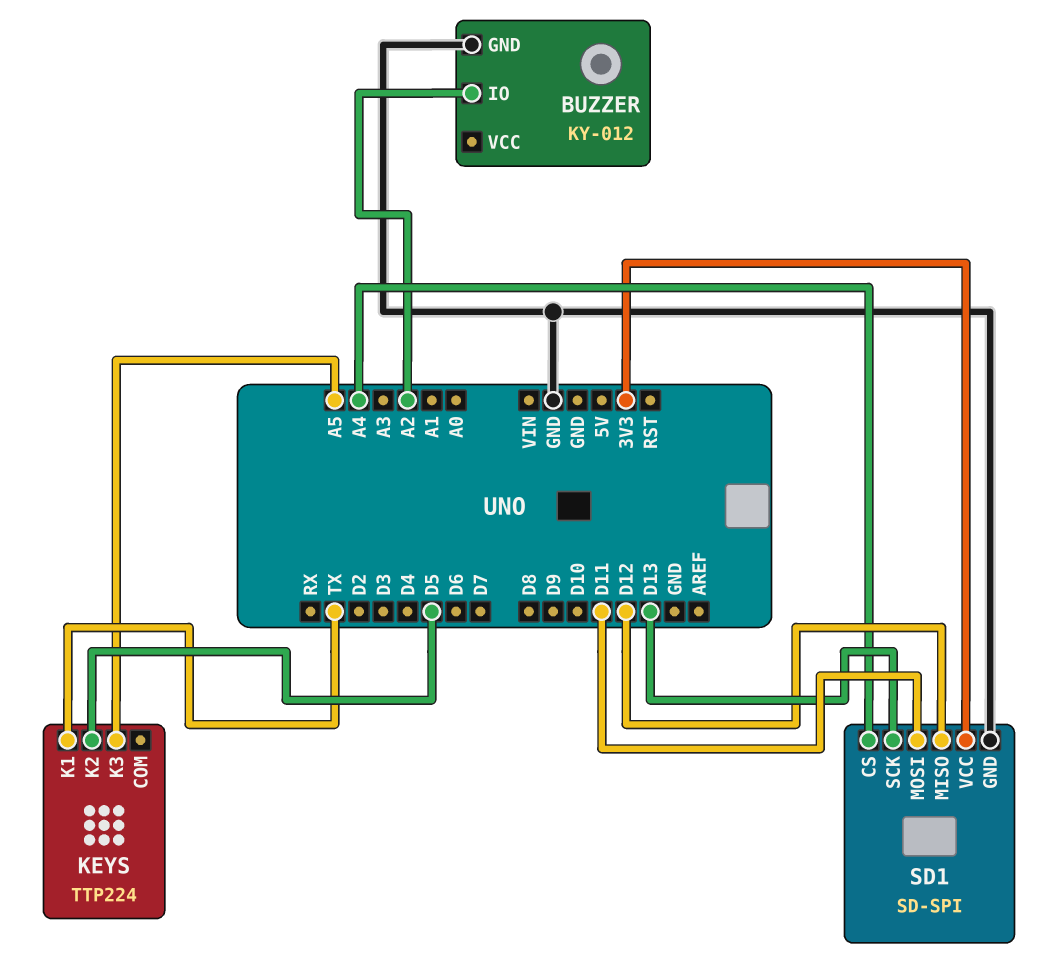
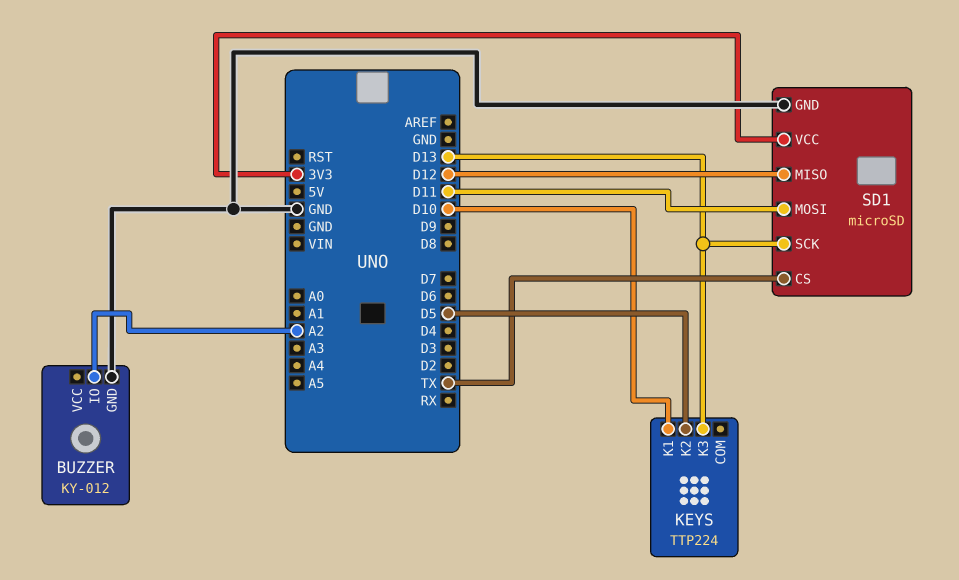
KEYS pin K1: TX -> D10
KEYS pin K3: A5 -> D13
SD1: SD-SPI -> microSD
SD1 pin CS: A4 -> TX

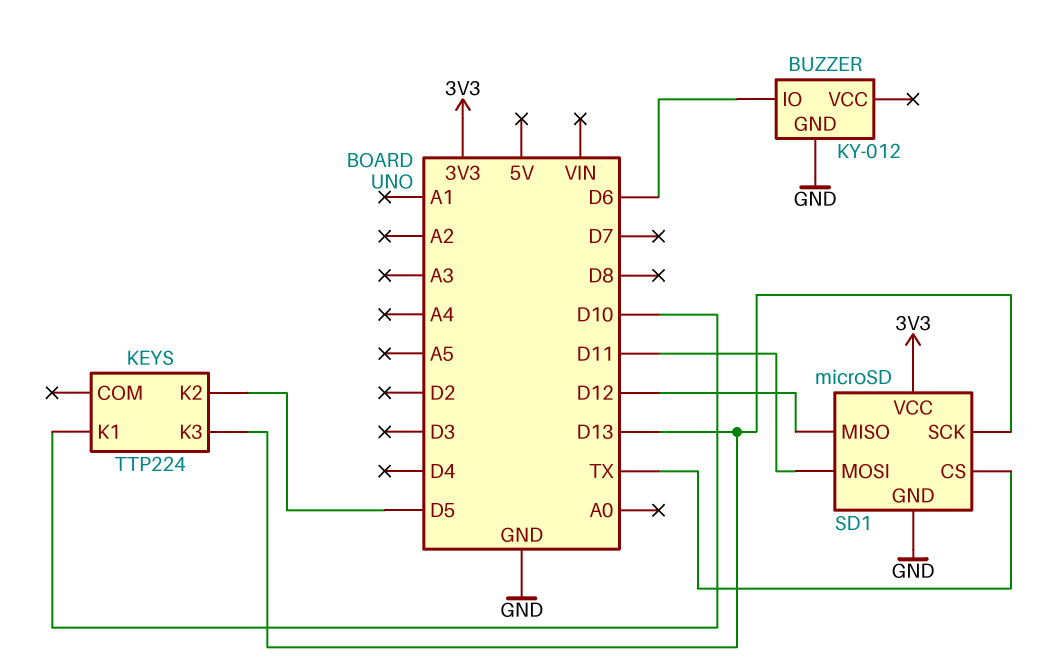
BUZZER pin IO: A2 -> D6

